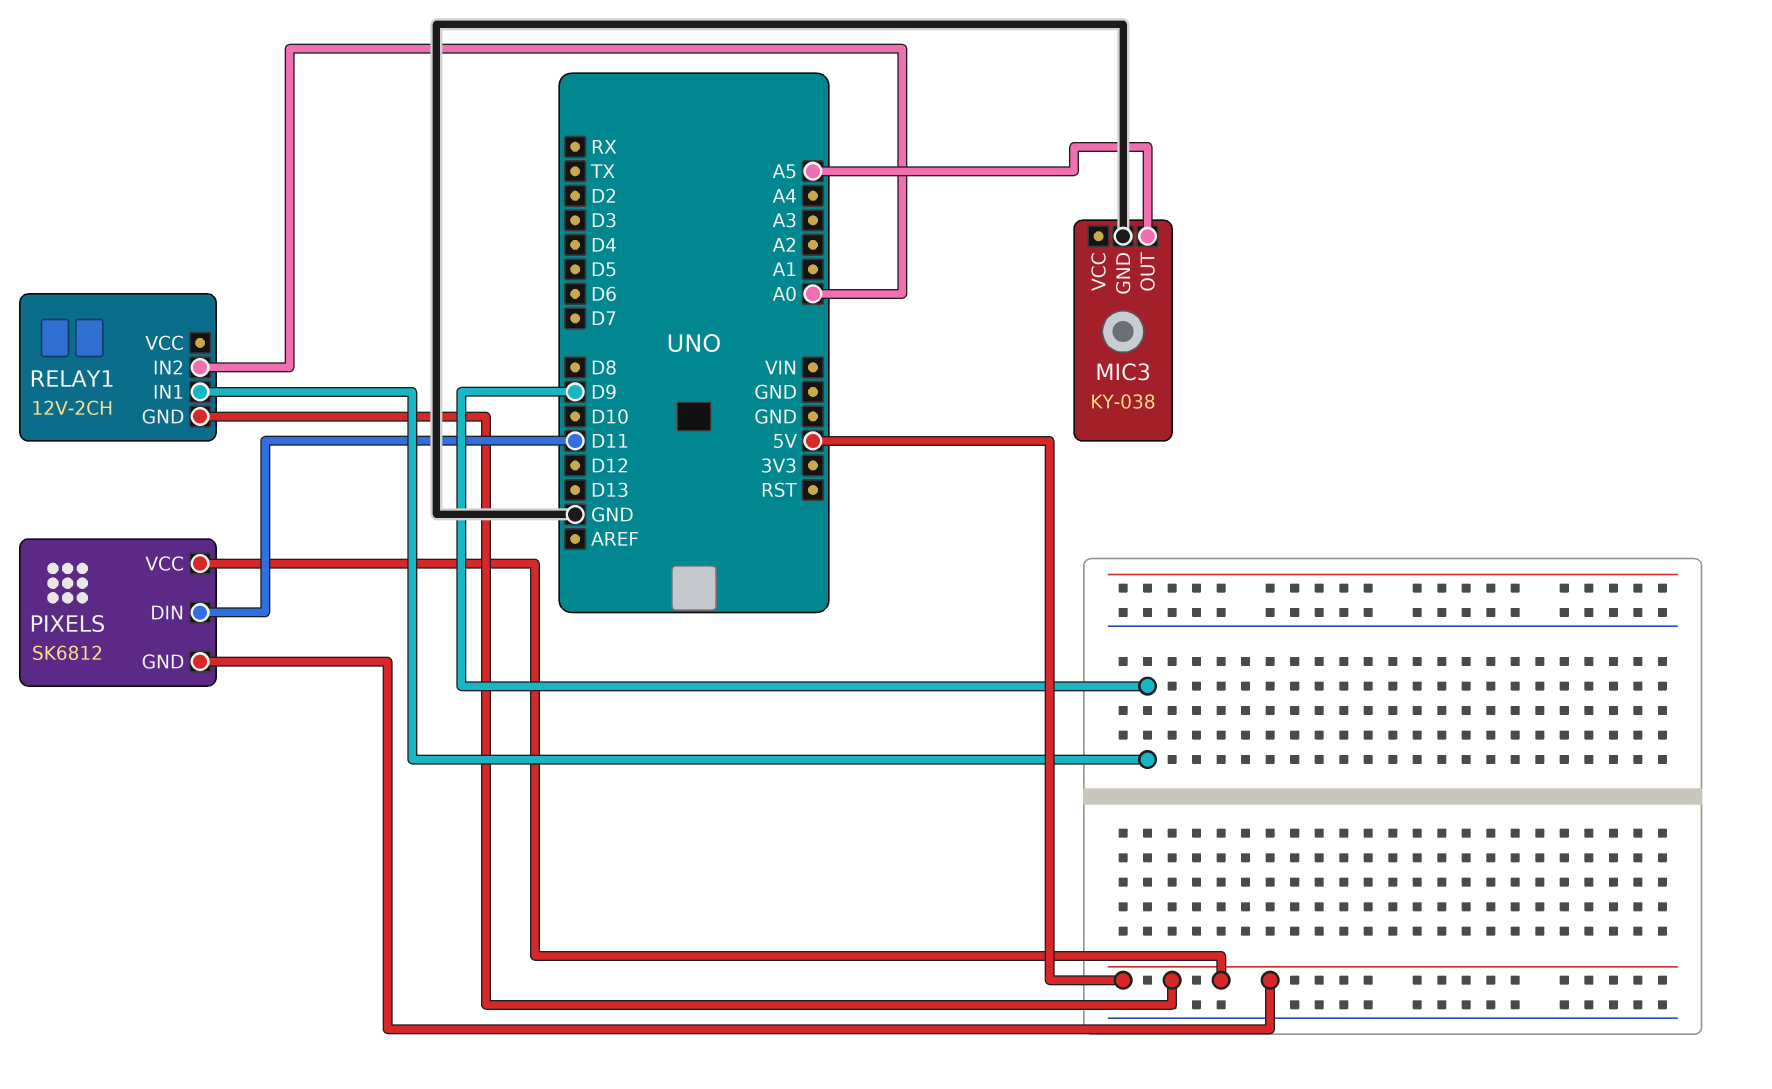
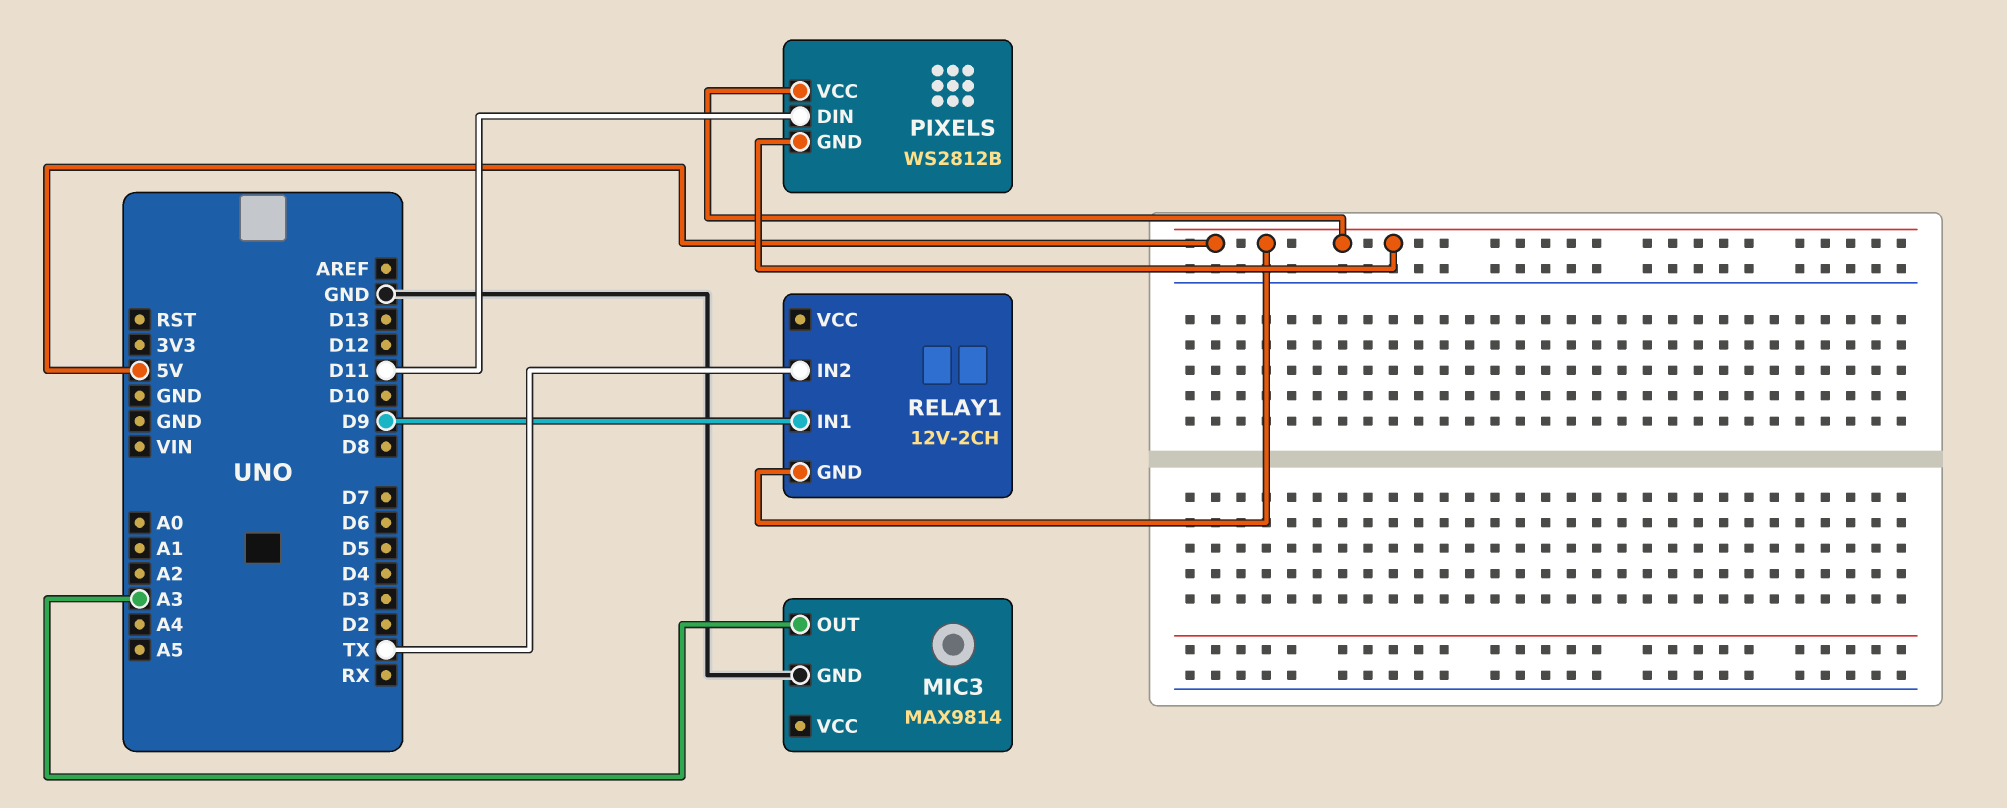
MIC3: KY-038 -> MAX9814
MIC3 pin OUT: A5 -> A3
PIXELS: SK6812 -> WS2812B
RELAY1 pin IN2: A0 -> TX

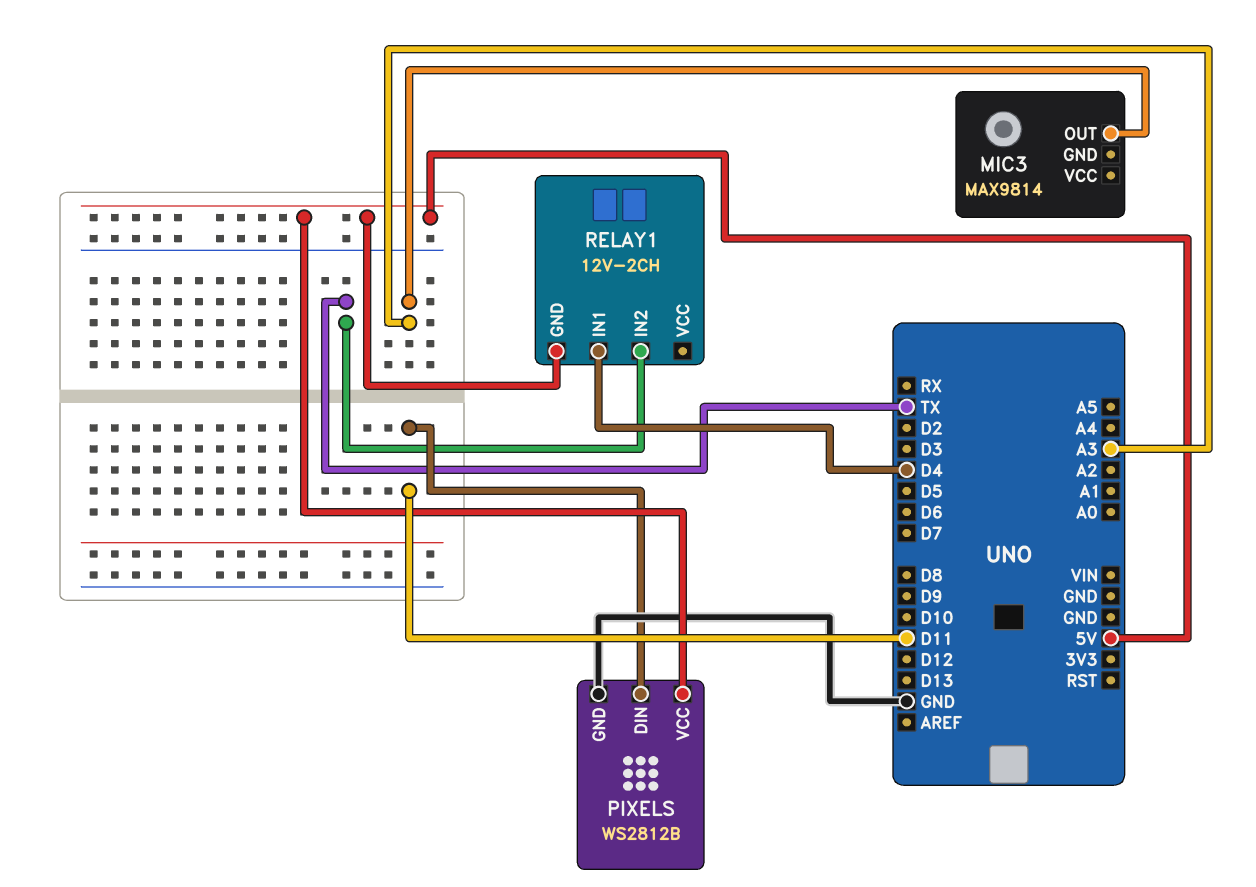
MIC3 pin GND: GND -> none
PIXELS pin GND: 5V -> GND
RELAY1 pin IN1: D9 -> D4

